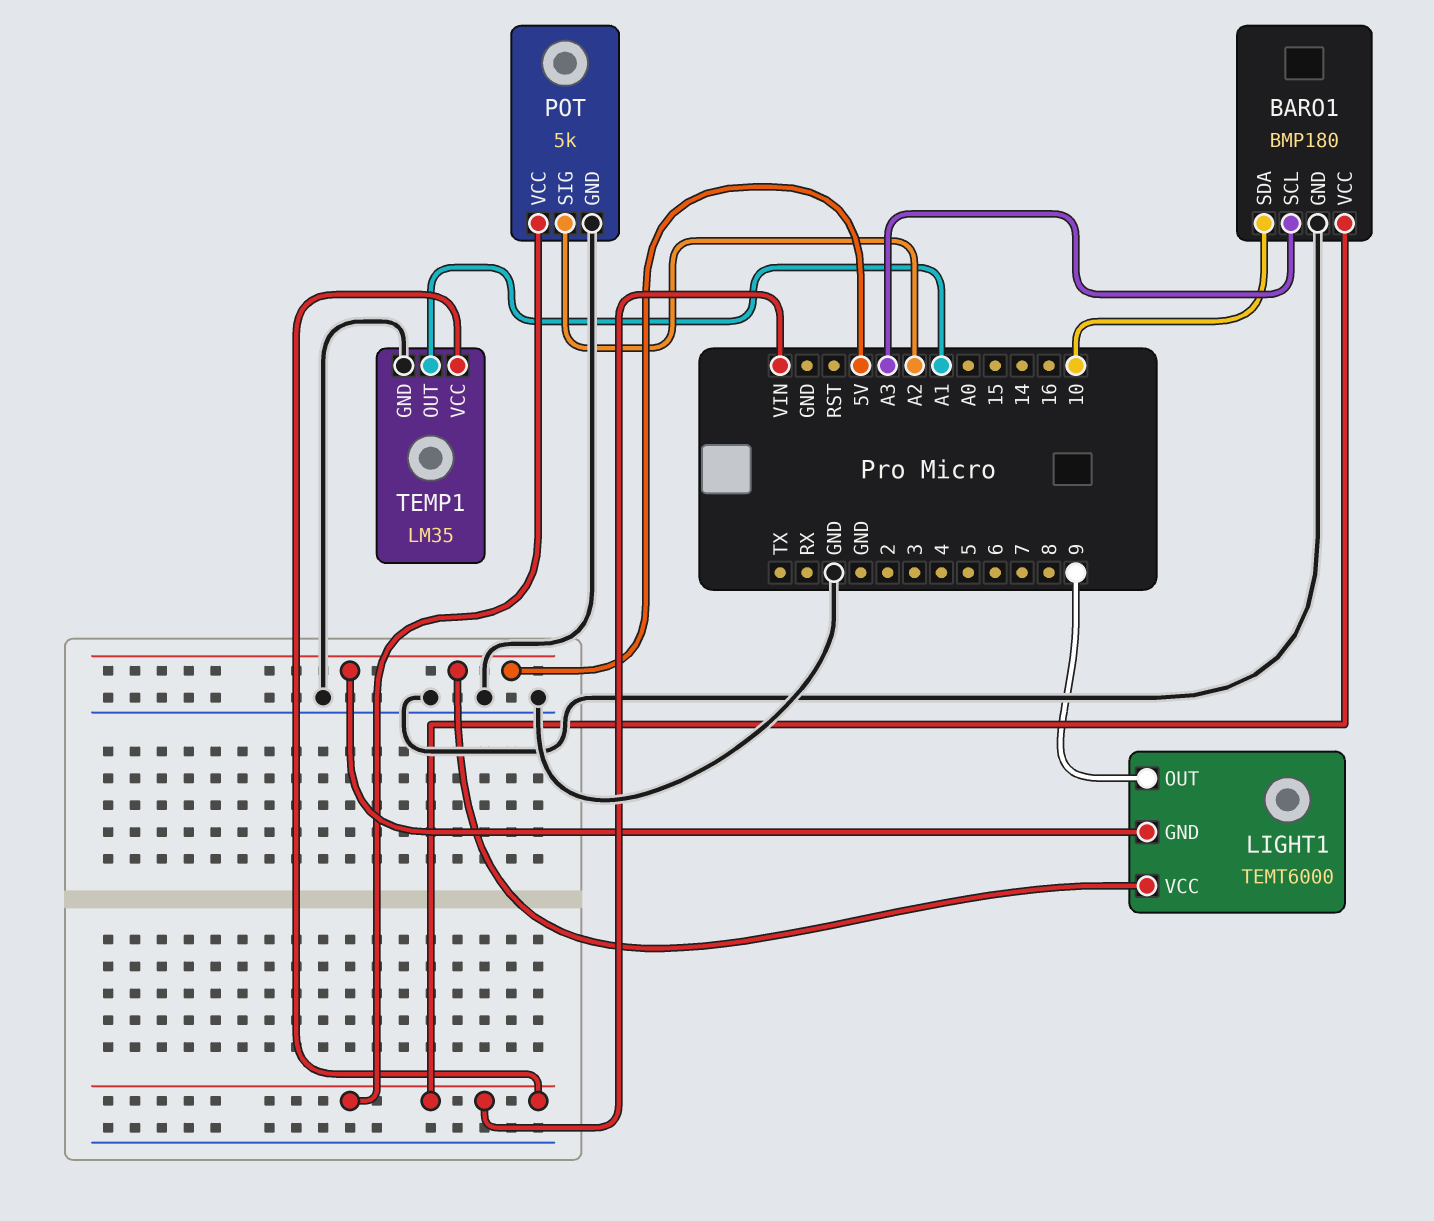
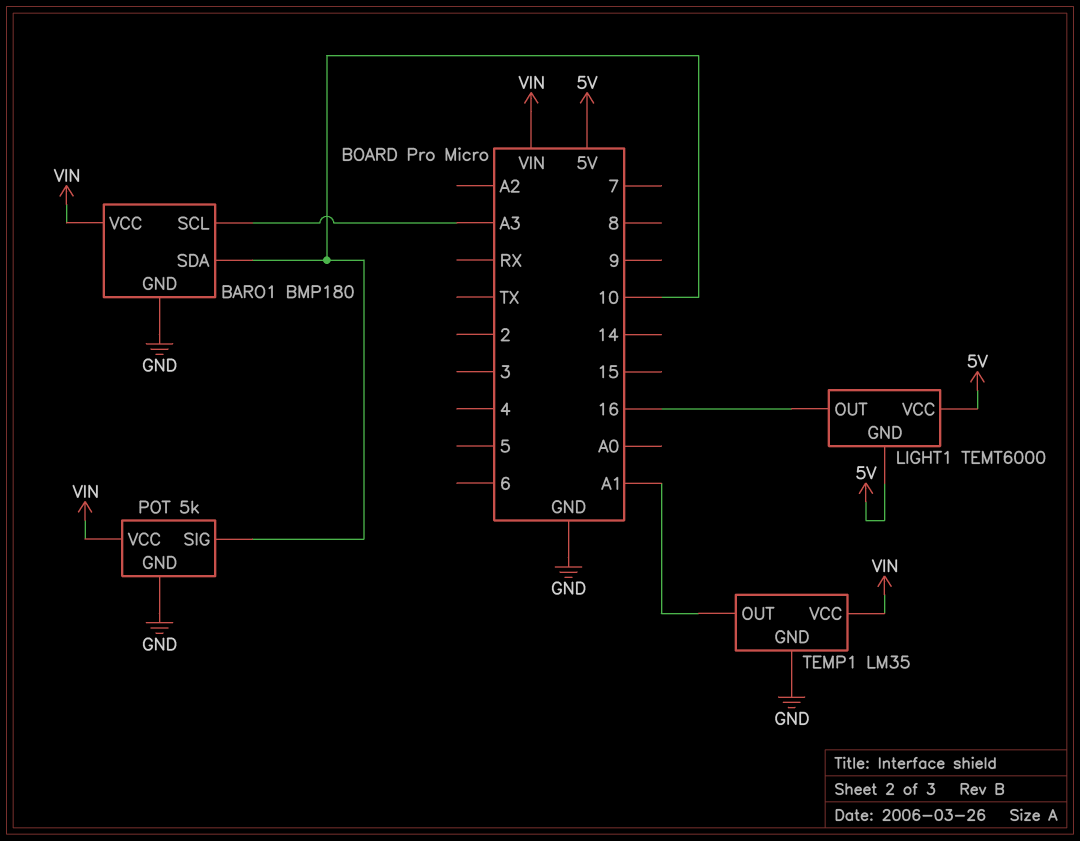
LIGHT1 pin OUT: 9 -> 16
POT pin SIG: A2 -> 10

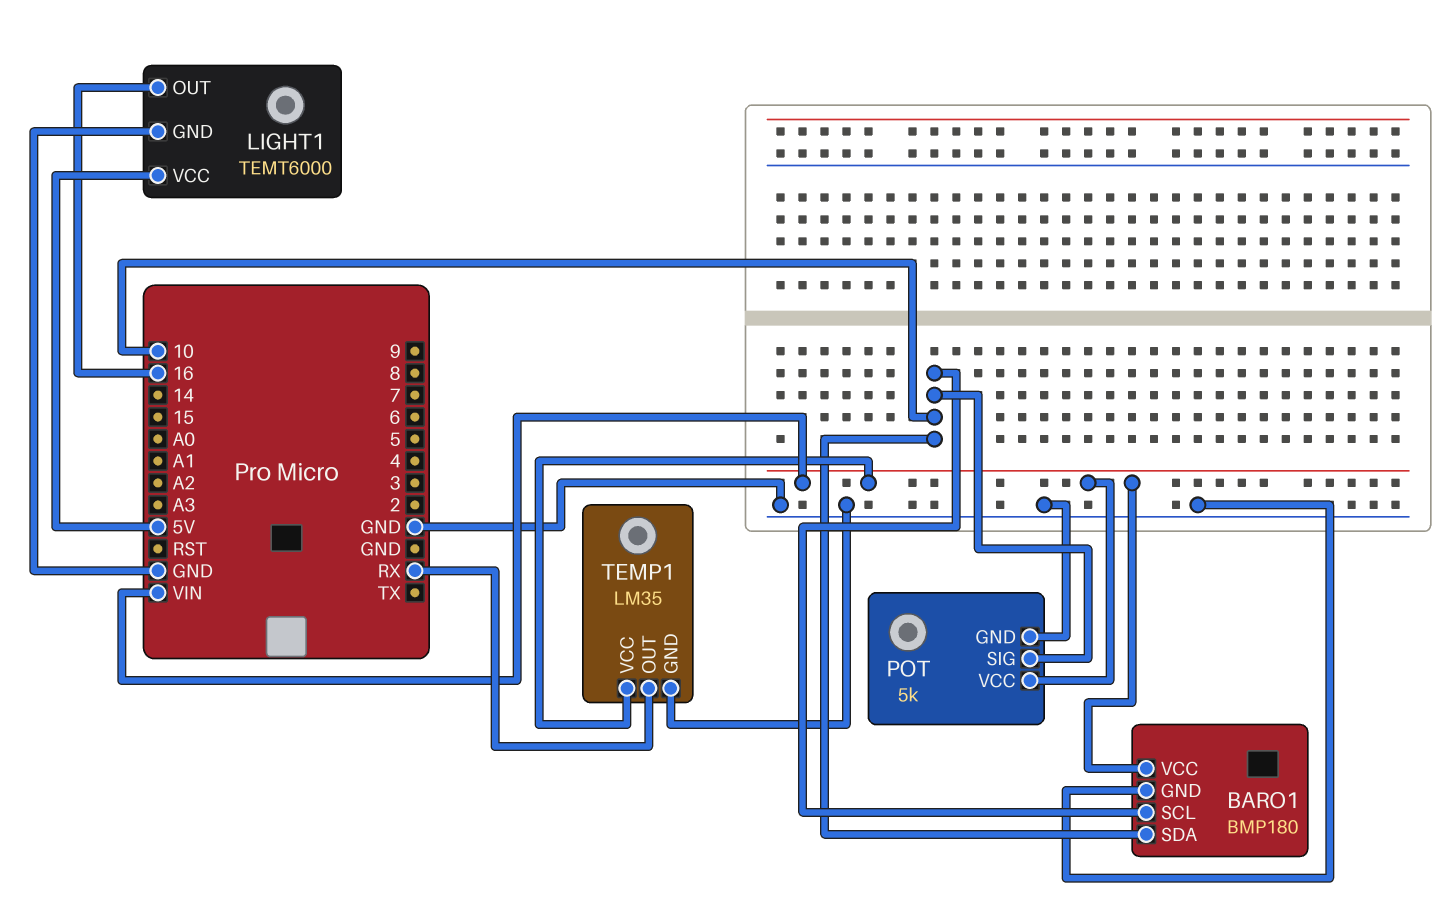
BARO1 pin SCL: A3 -> 10
LIGHT1 pin GND: 5V -> GND
TEMP1 pin OUT: A1 -> RX

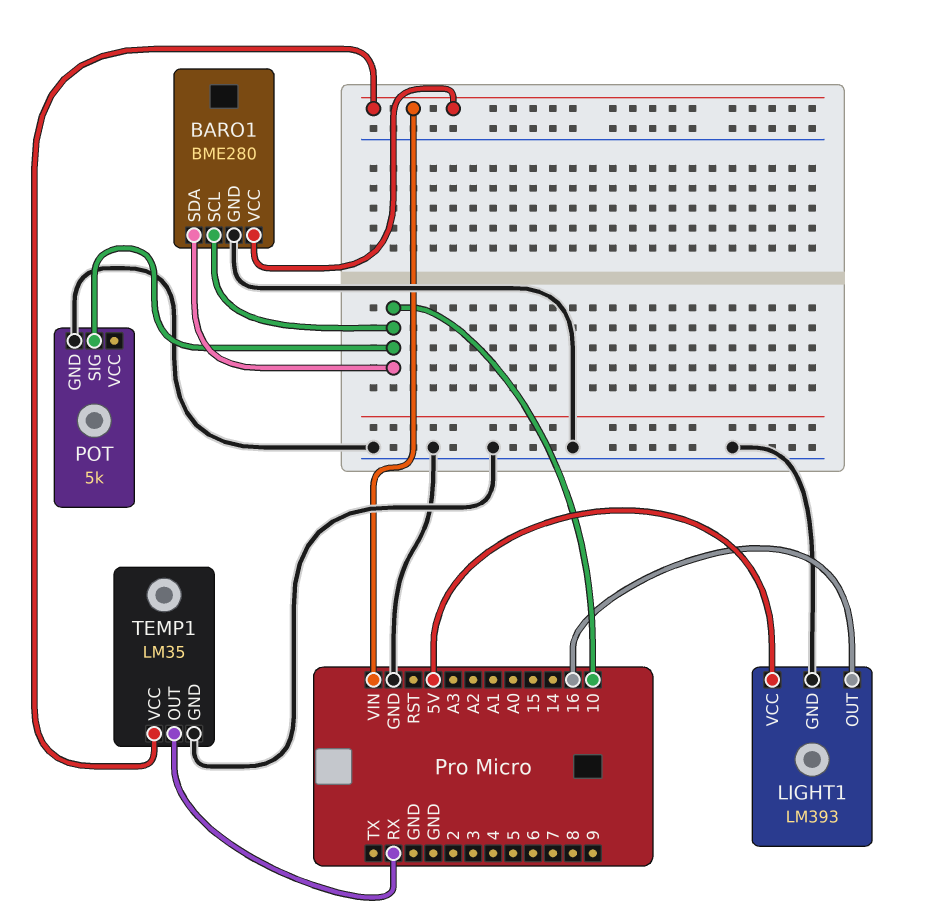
BARO1: BMP180 -> BME280
LIGHT1: TEMT6000 -> LM393
POT pin VCC: VIN -> none

